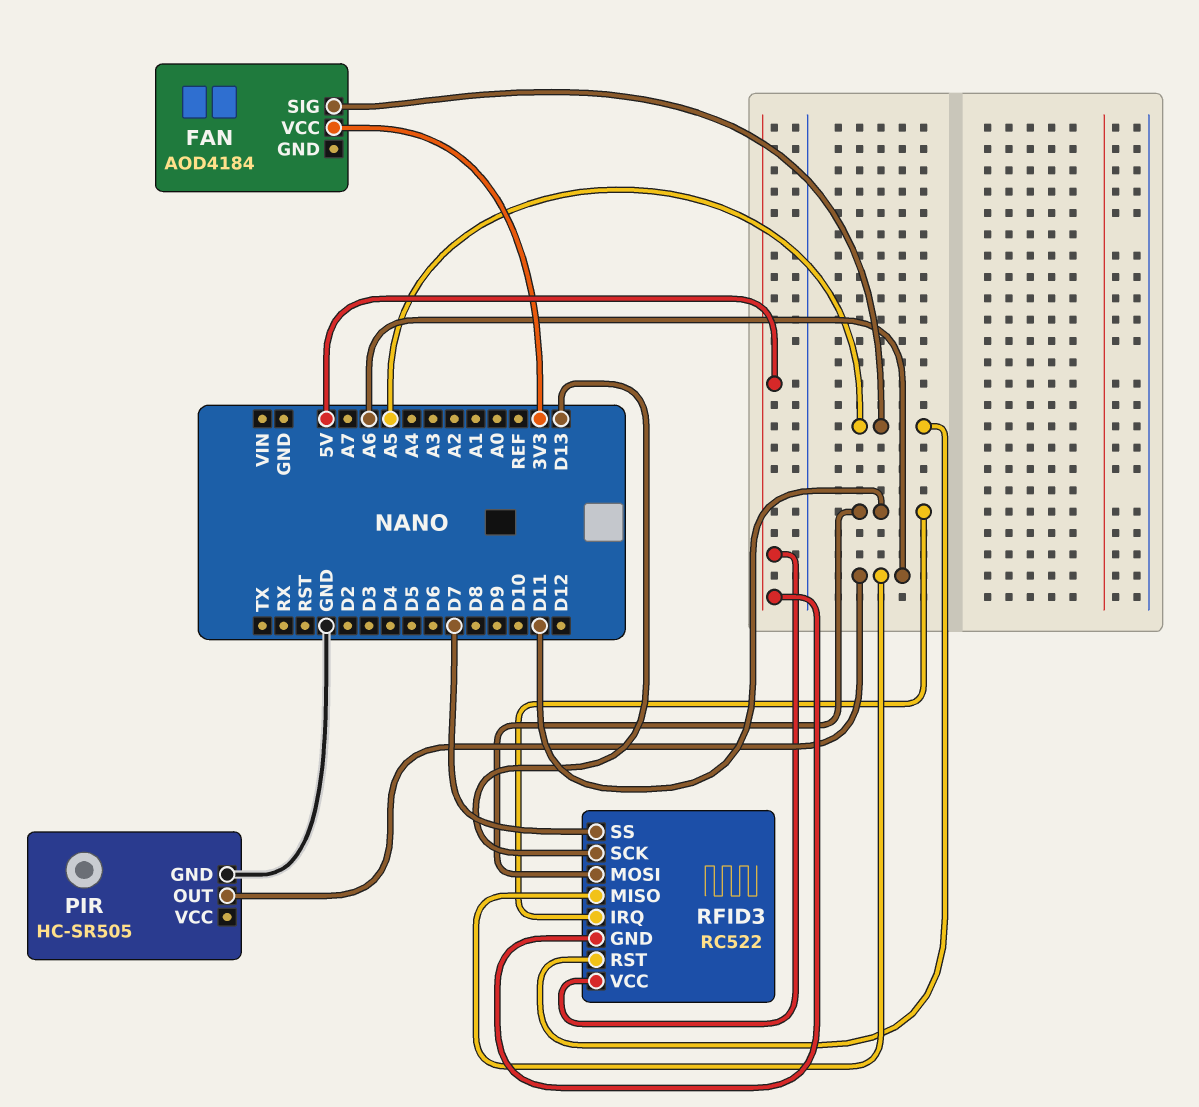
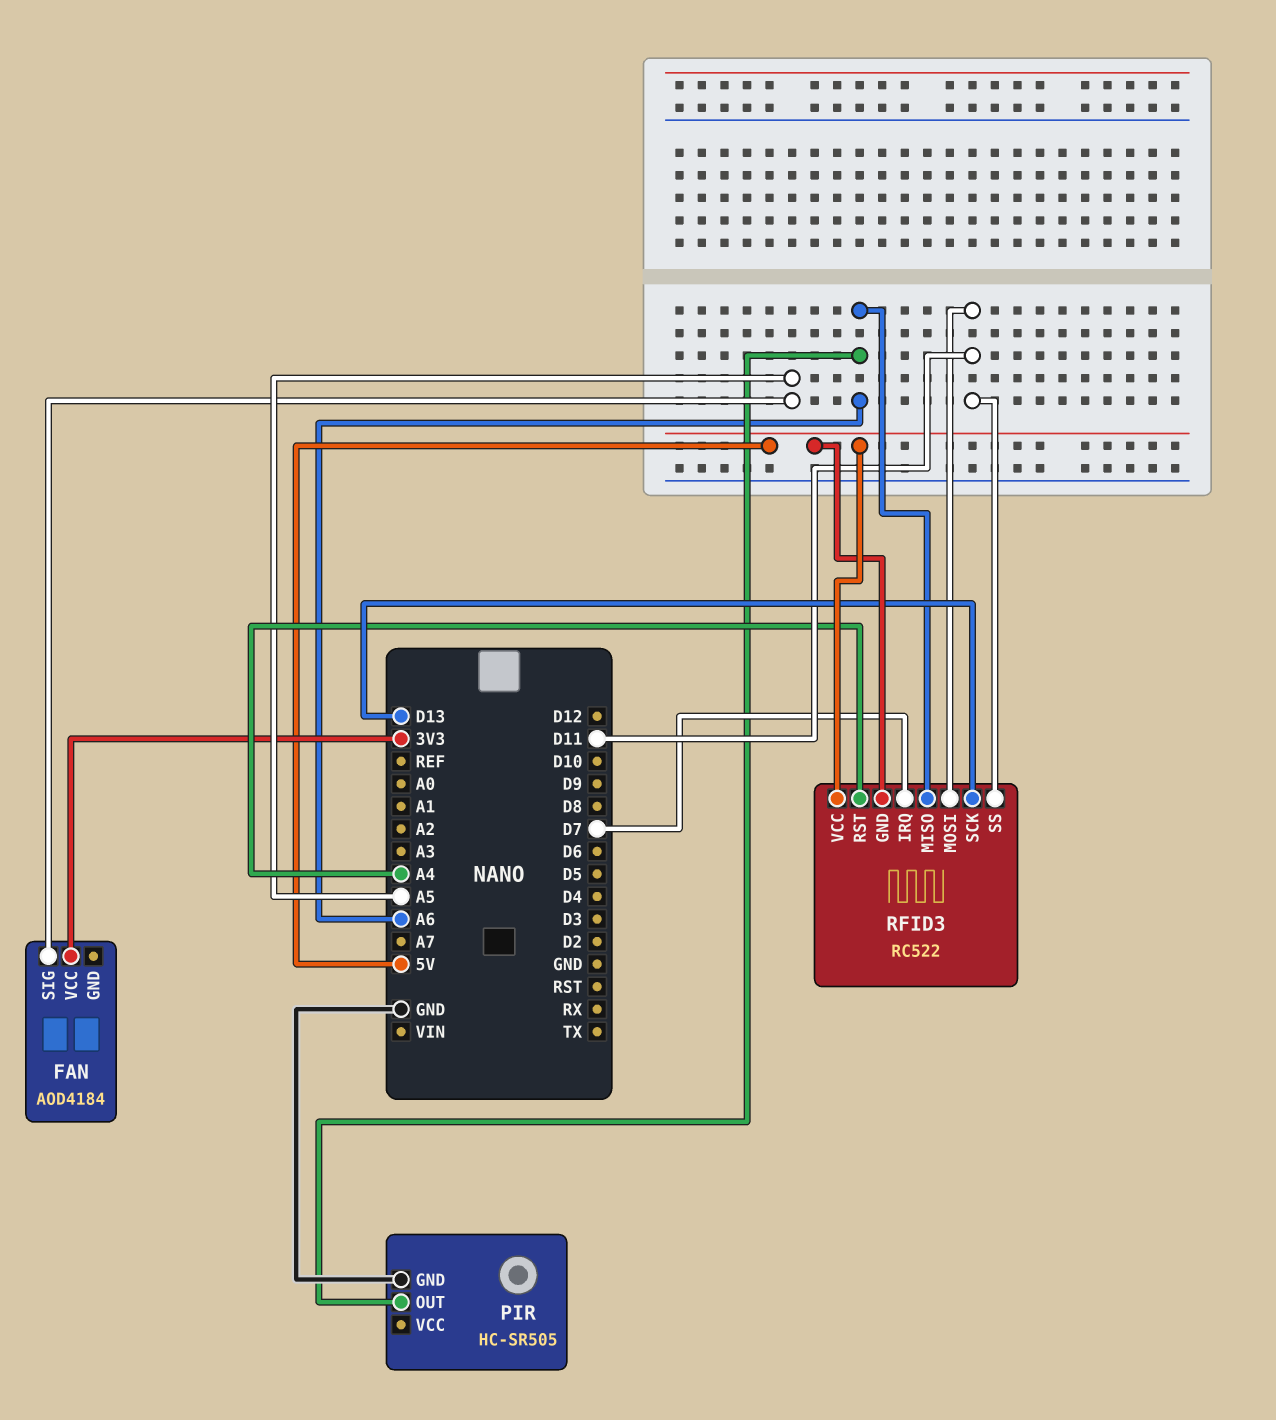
RFID3 pin IRQ: D11 -> D7
RFID3 pin RST: A5 -> A4
RFID3 pin SS: D7 -> D11

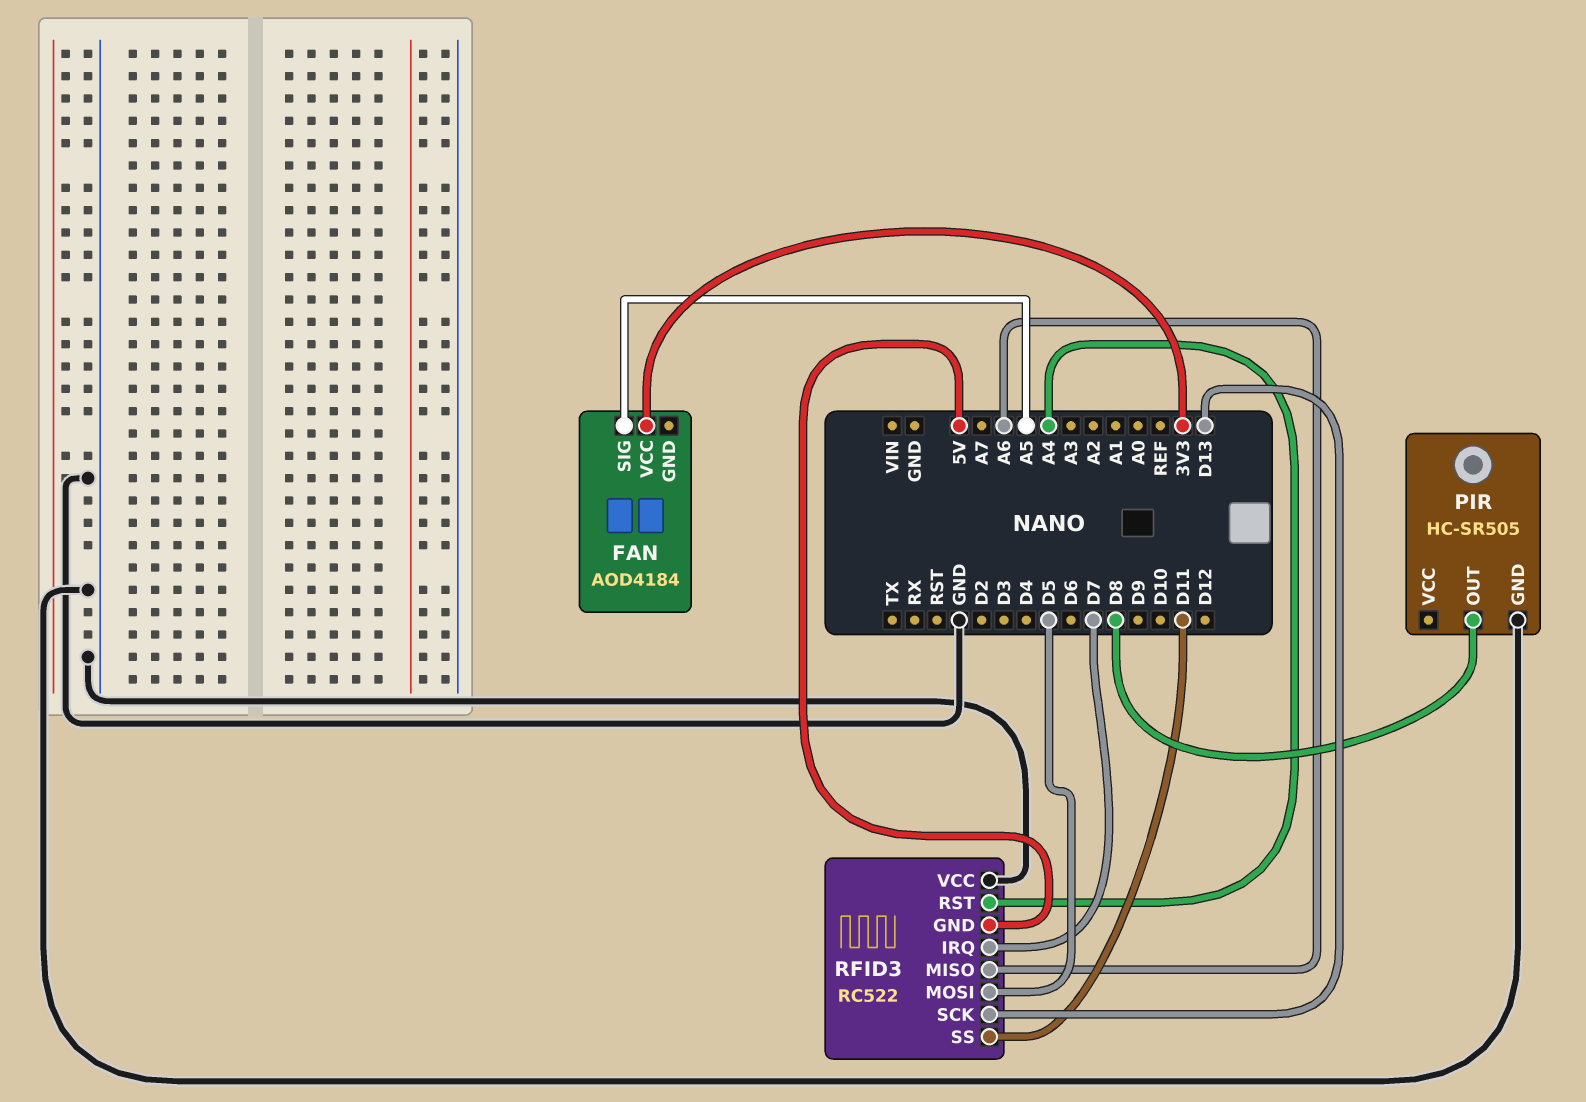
PIR pin OUT: A6 -> D8
RFID3 pin MOSI: D11 -> D5
RFID3 pin VCC: 5V -> GND

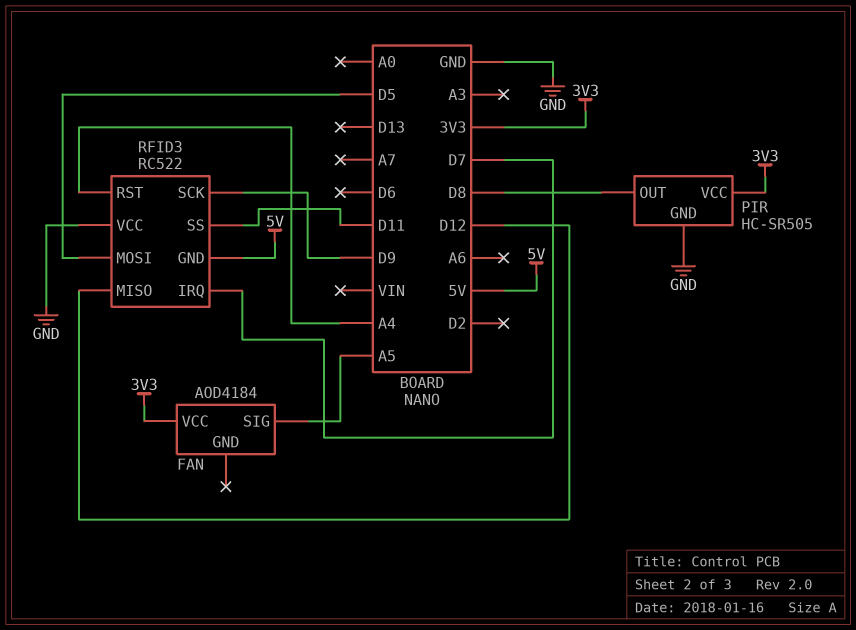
PIR pin VCC: none -> 3V3
RFID3 pin MISO: A6 -> D12
RFID3 pin SCK: D13 -> D9

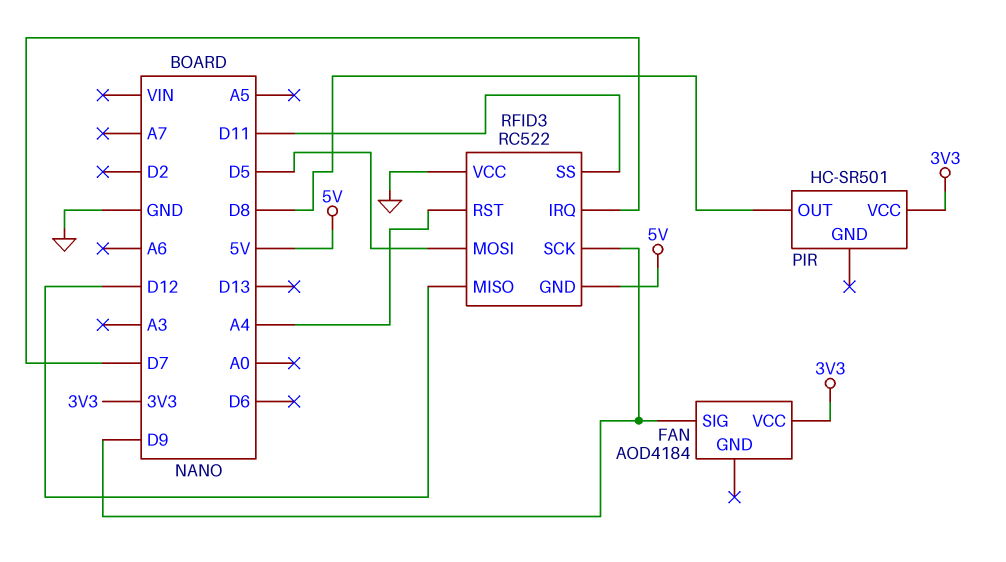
FAN pin SIG: A5 -> D9
PIR: HC-SR505 -> HC-SR501
PIR pin GND: GND -> none

